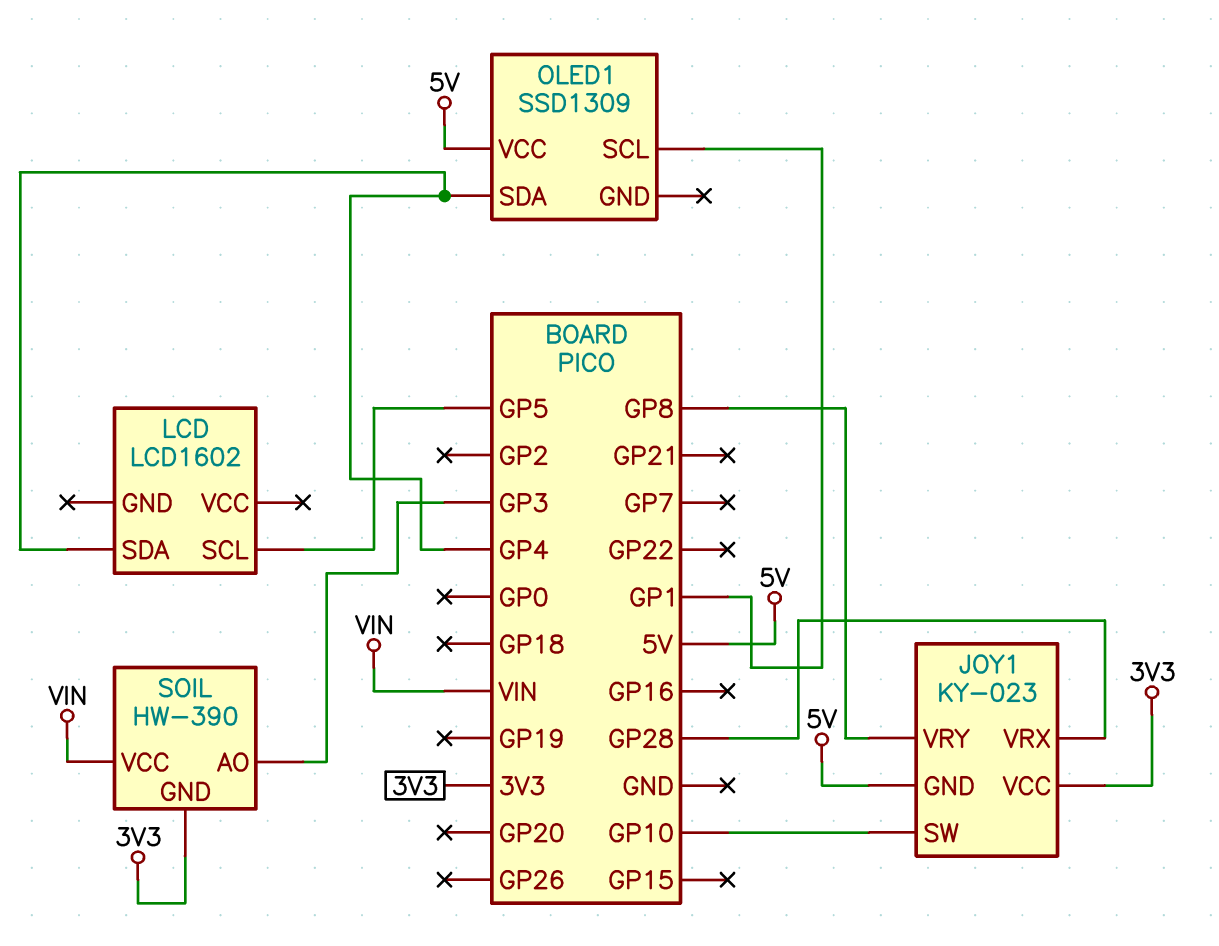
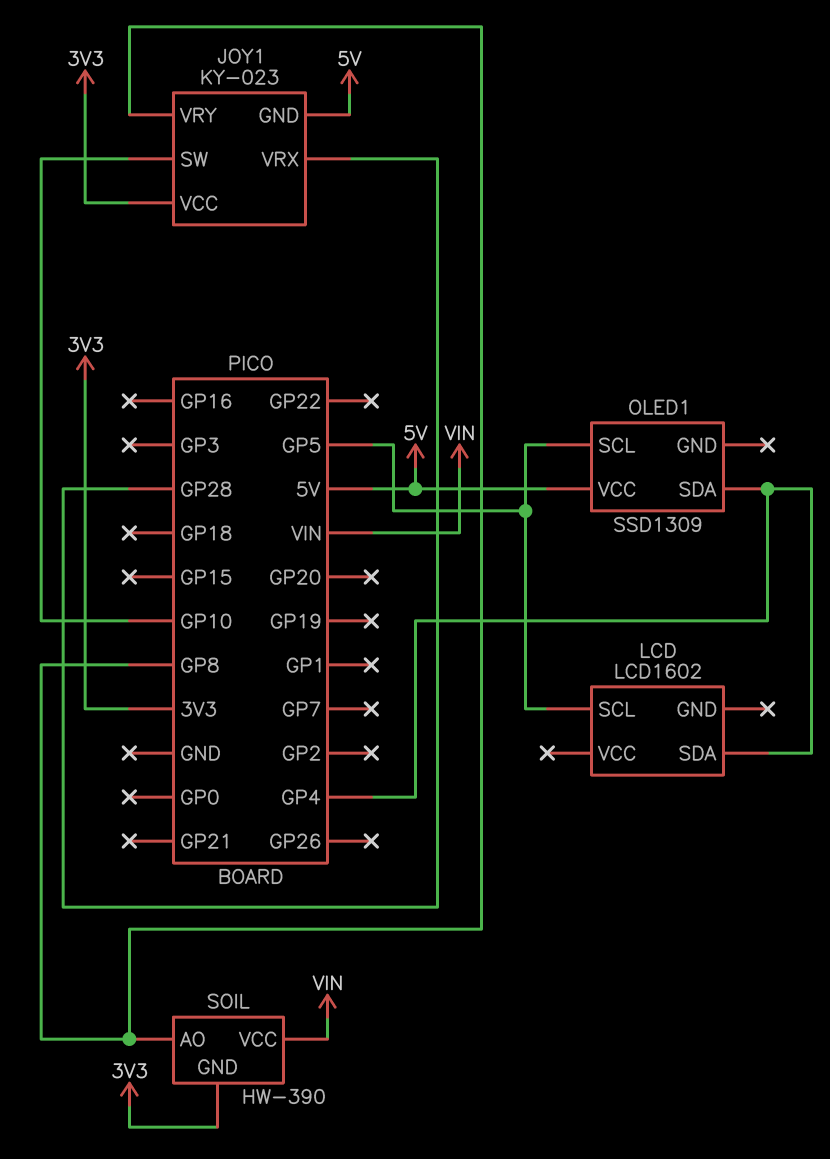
OLED1 pin SCL: GP1 -> GP5
SOIL pin AO: GP3 -> GP8

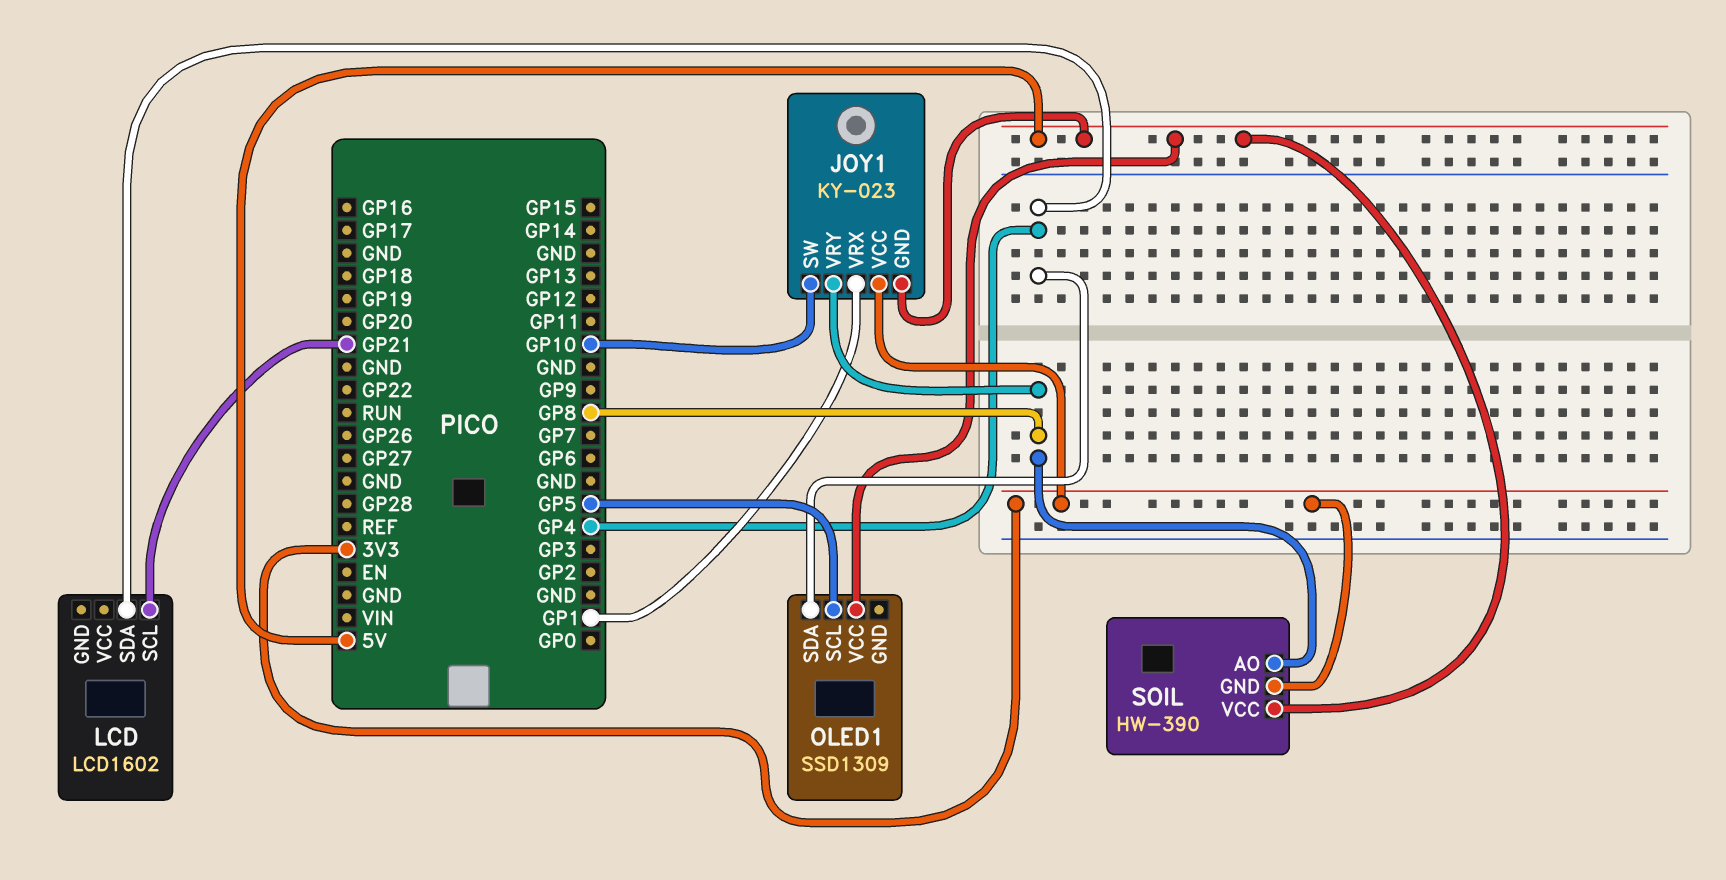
JOY1 pin VRX: GP28 -> GP1
LCD pin SCL: GP5 -> GP21
SOIL pin VCC: VIN -> 5V

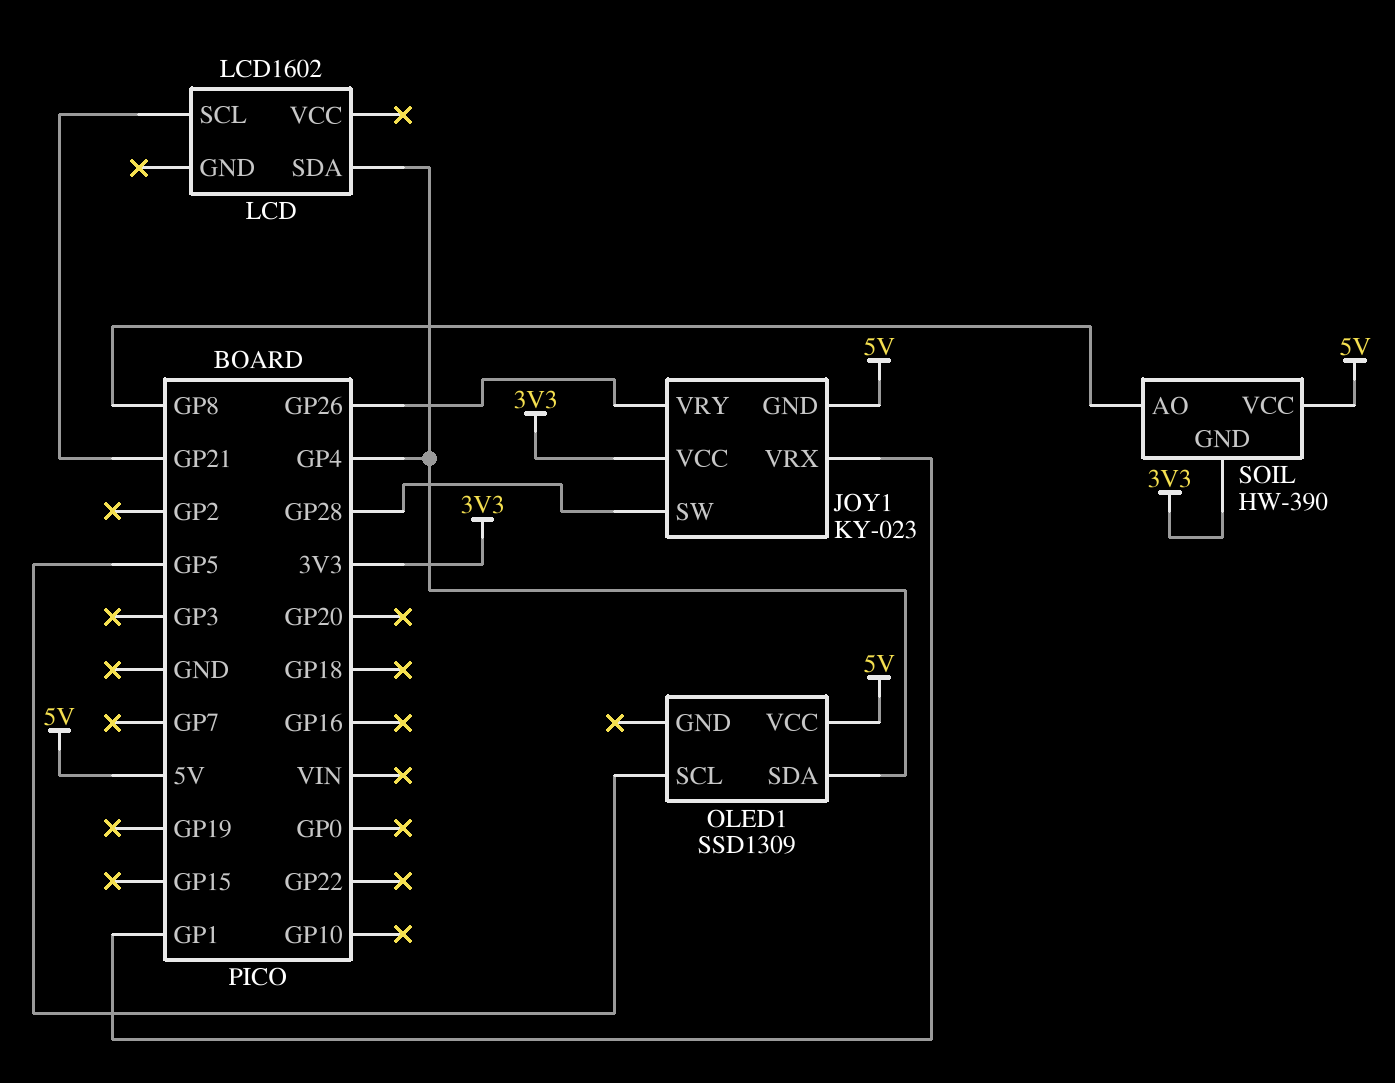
JOY1 pin SW: GP10 -> GP28
JOY1 pin VRY: GP8 -> GP26

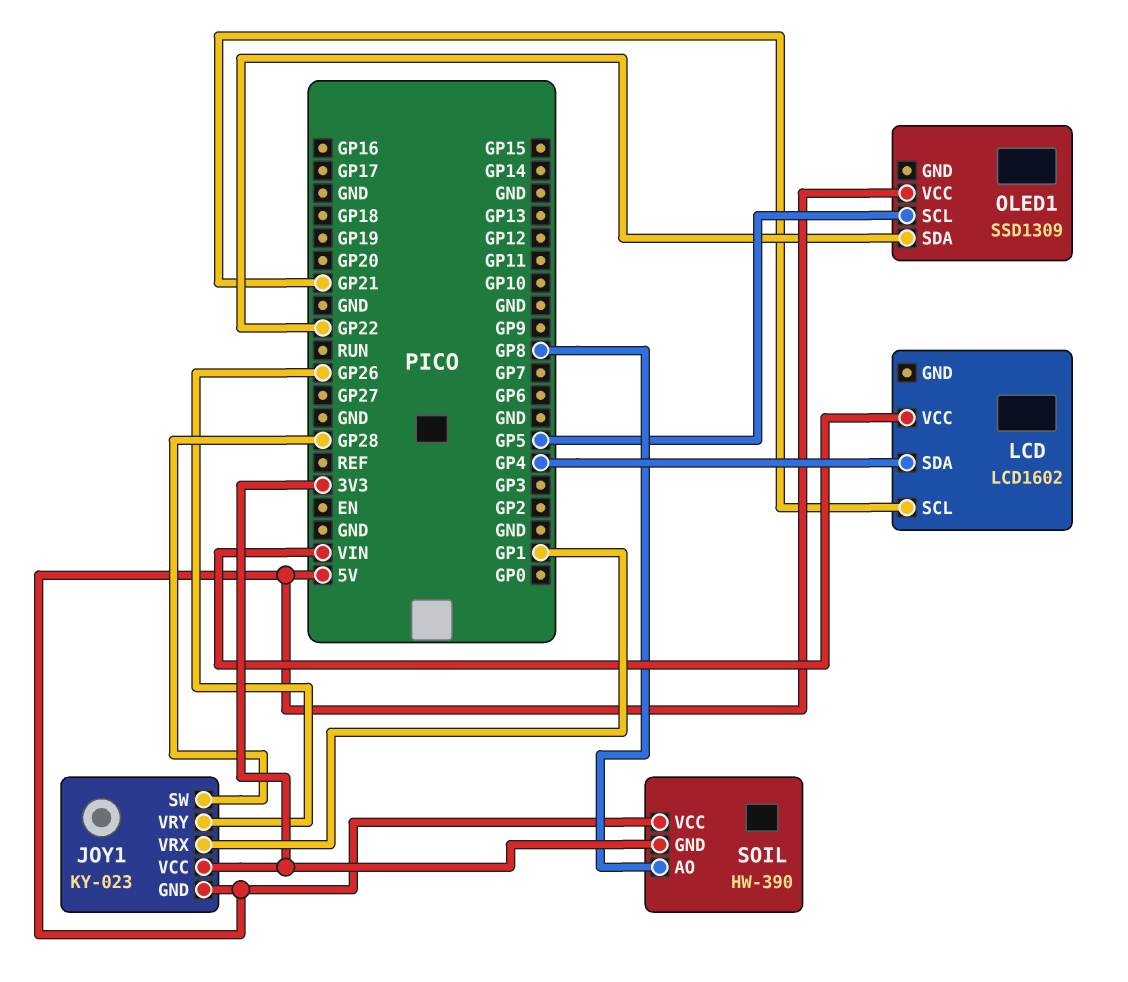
LCD pin VCC: none -> VIN
OLED1 pin SDA: GP4 -> GP22

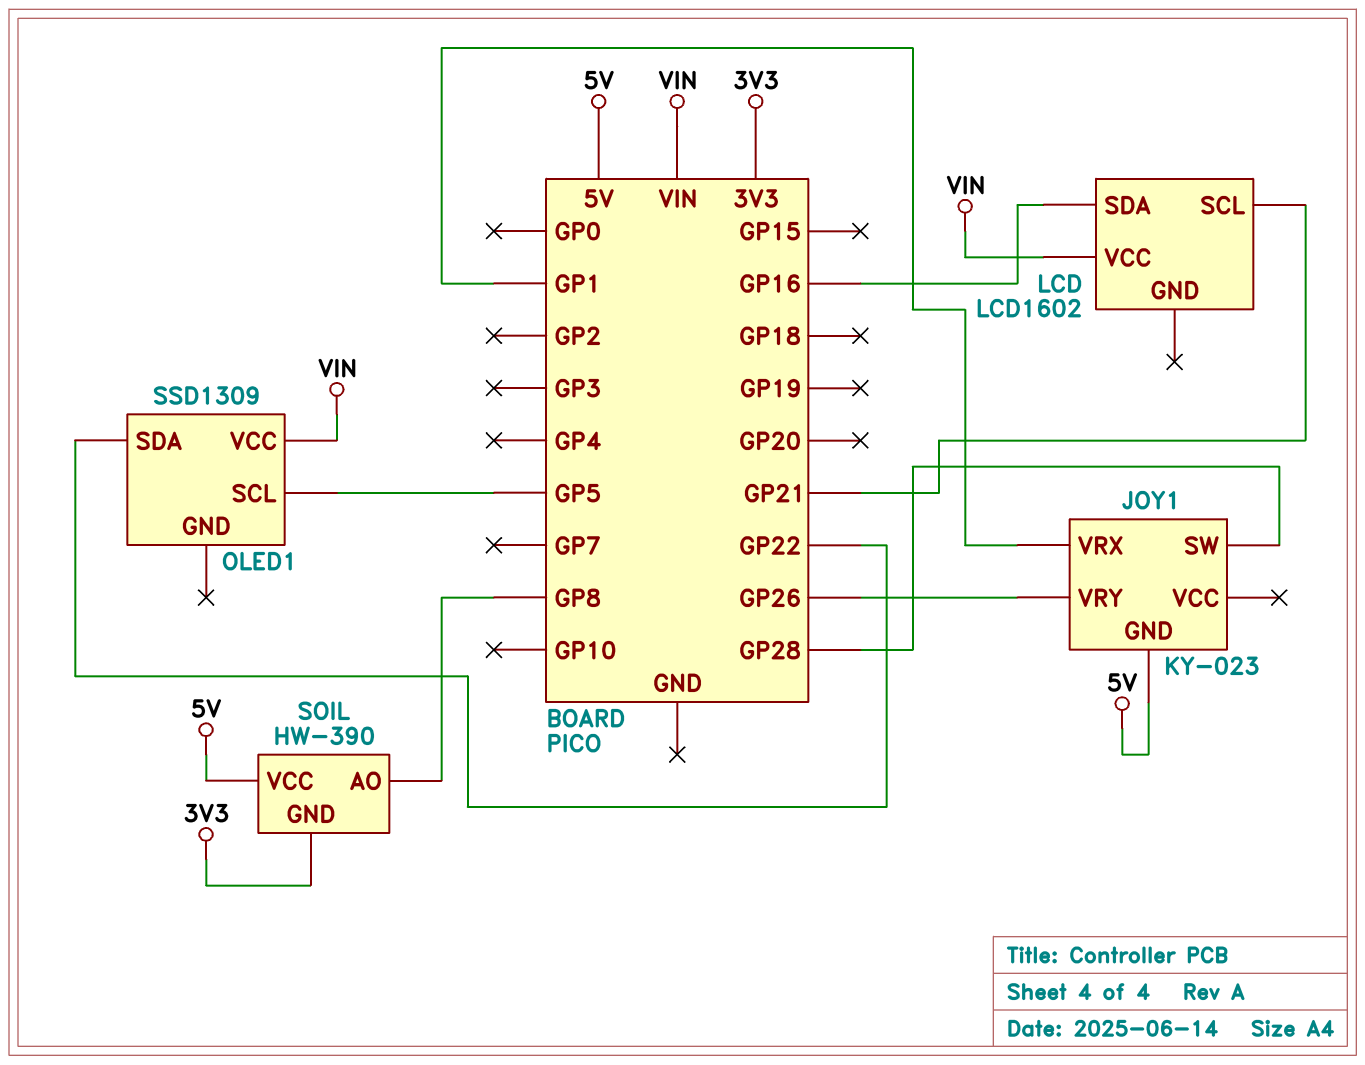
JOY1 pin VCC: 3V3 -> none
LCD pin SDA: GP4 -> GP16
OLED1 pin VCC: 5V -> VIN

